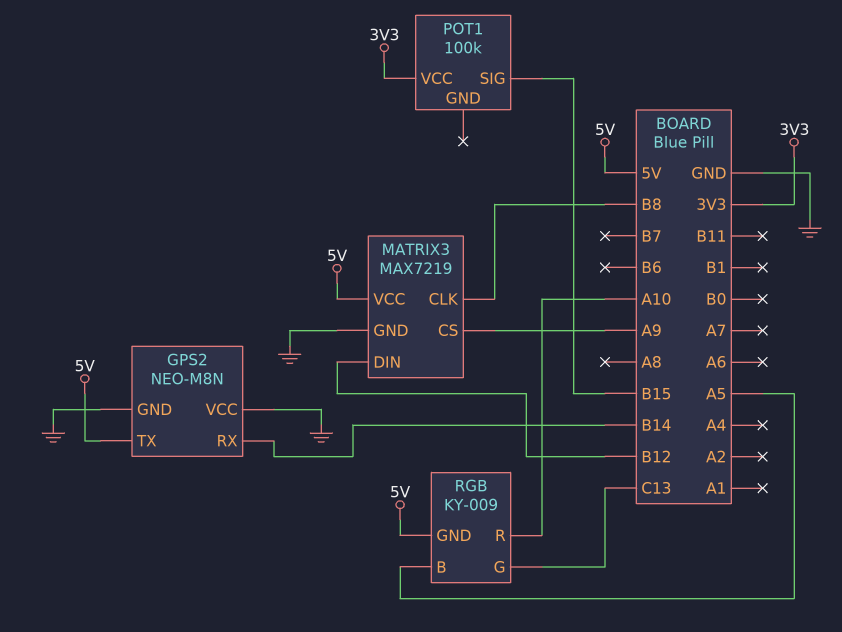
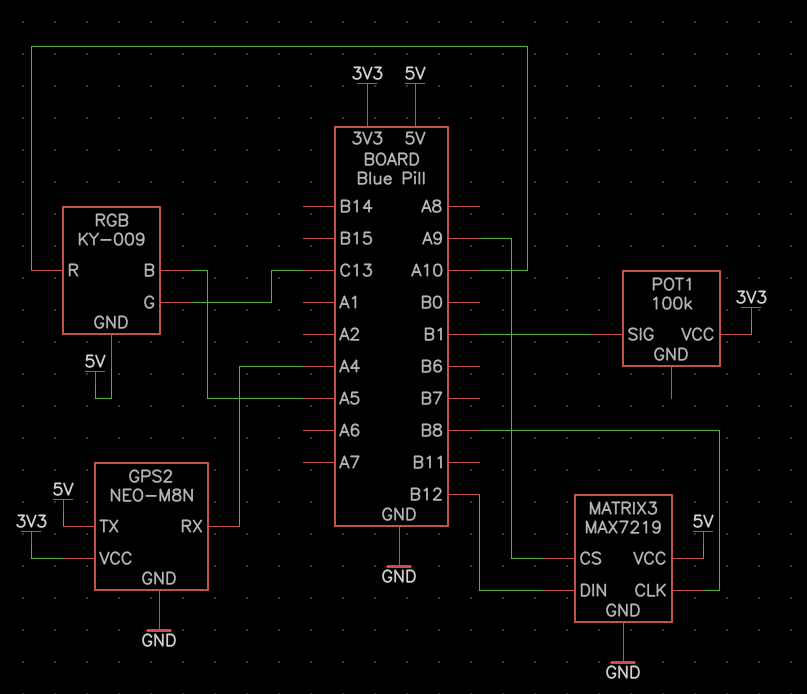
GPS2 pin RX: B14 -> A4
GPS2 pin VCC: GND -> 3V3
POT1 pin SIG: B15 -> B1

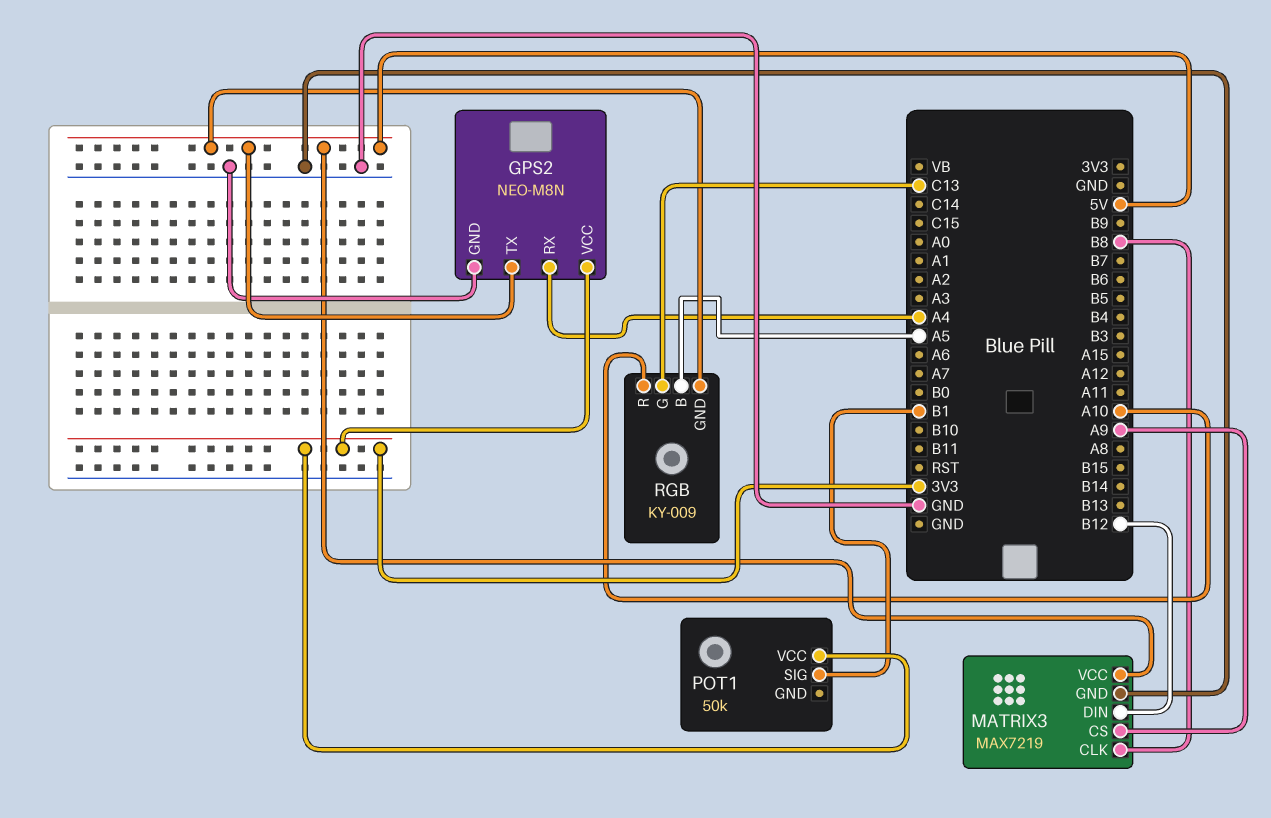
POT1: 100k -> 50k

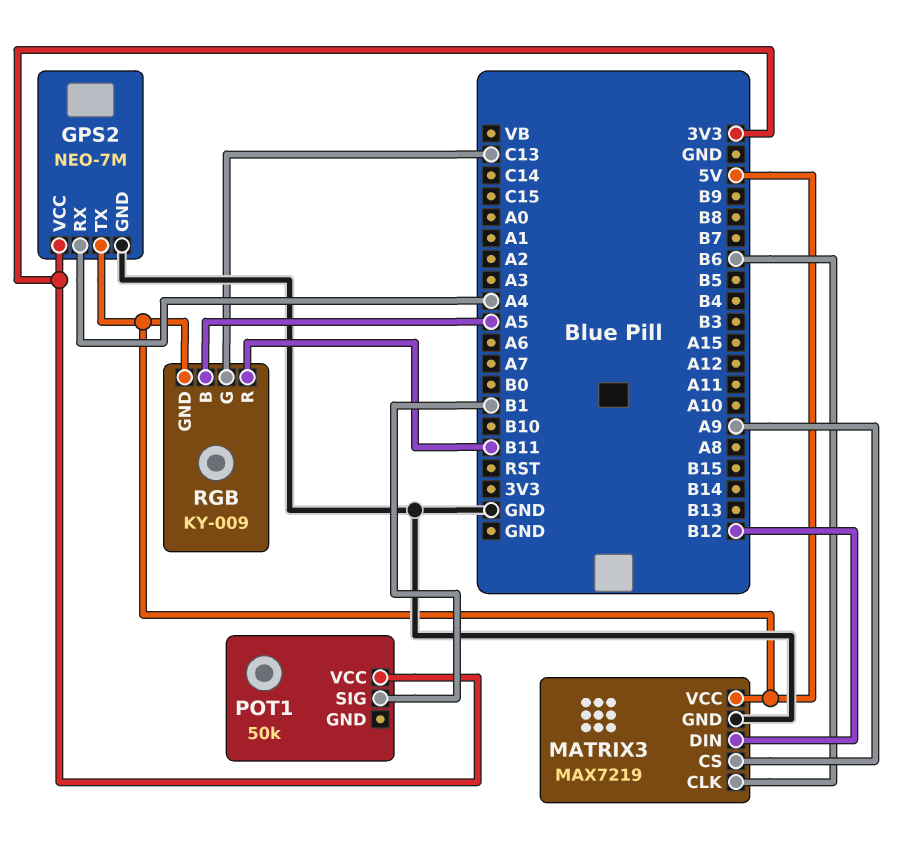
GPS2: NEO-M8N -> NEO-7M
MATRIX3 pin CLK: B8 -> B6
RGB pin R: A10 -> B11

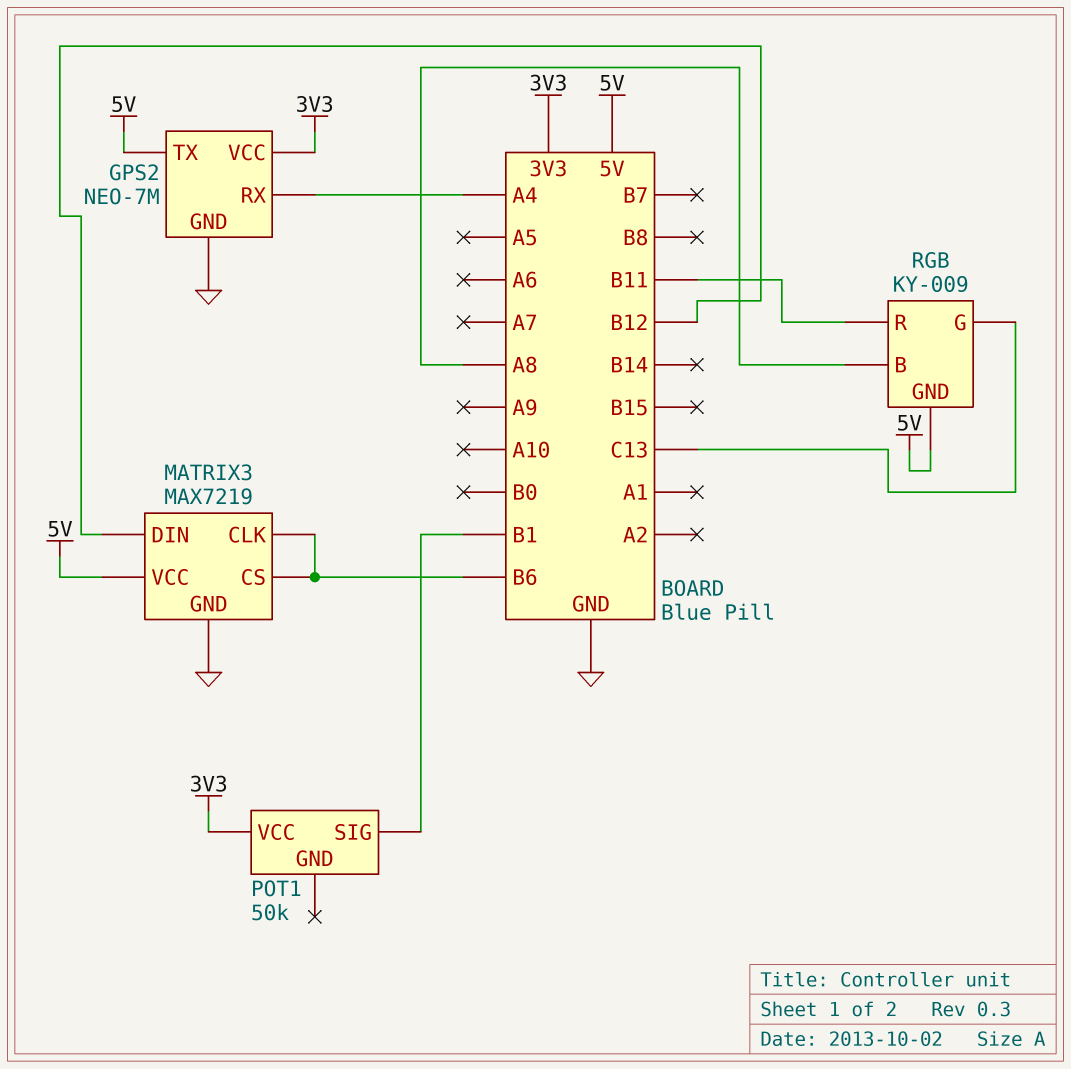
MATRIX3 pin CS: A9 -> B6
RGB pin B: A5 -> A8

